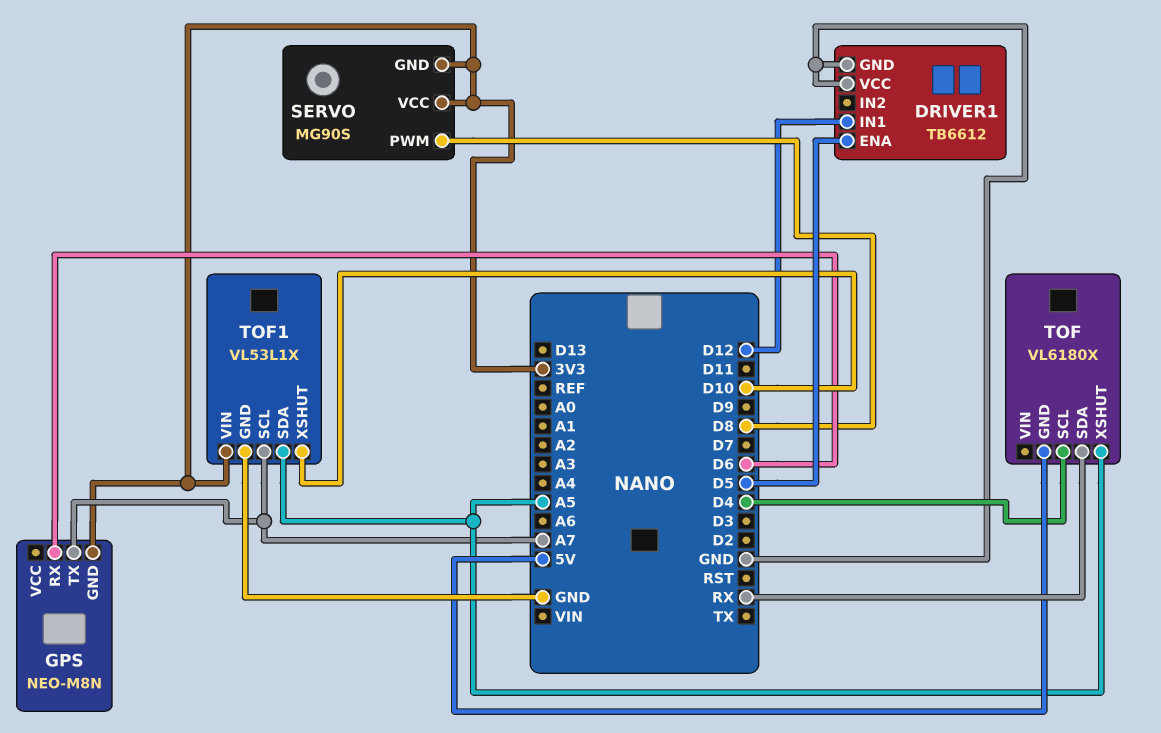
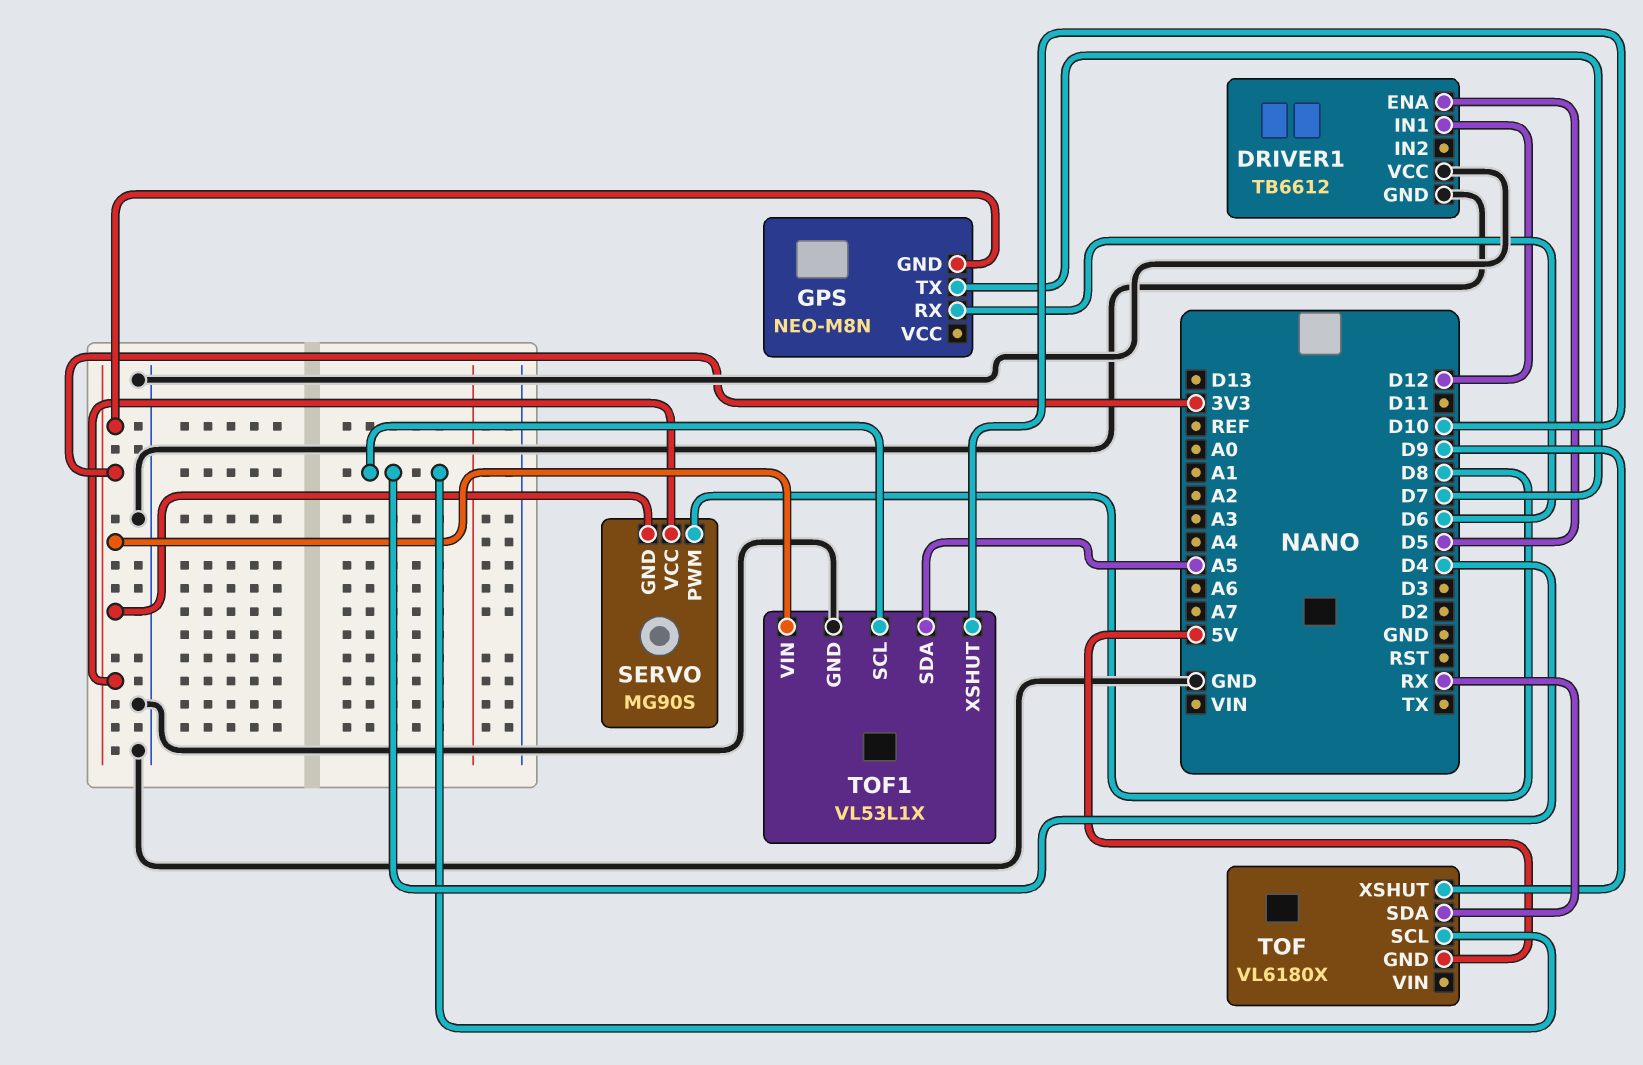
GPS pin TX: A7 -> D7
TOF pin XSHUT: A5 -> D9
TOF1 pin SCL: A7 -> D4

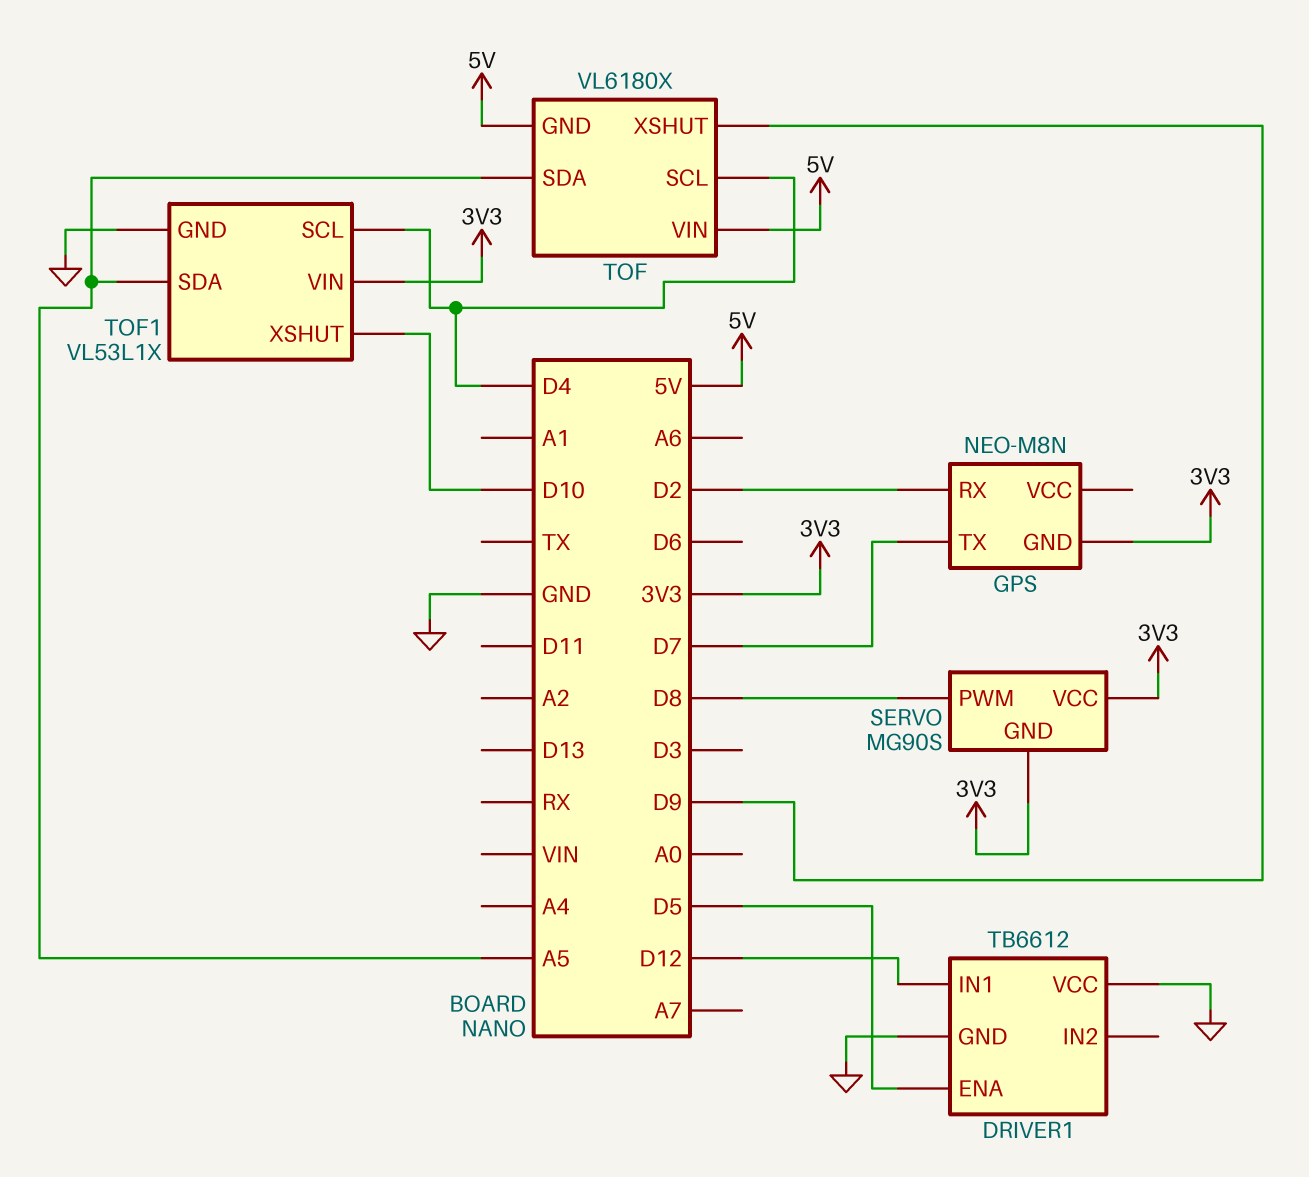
GPS pin RX: D6 -> D2
TOF pin SDA: RX -> A5
TOF pin VIN: none -> 5V

